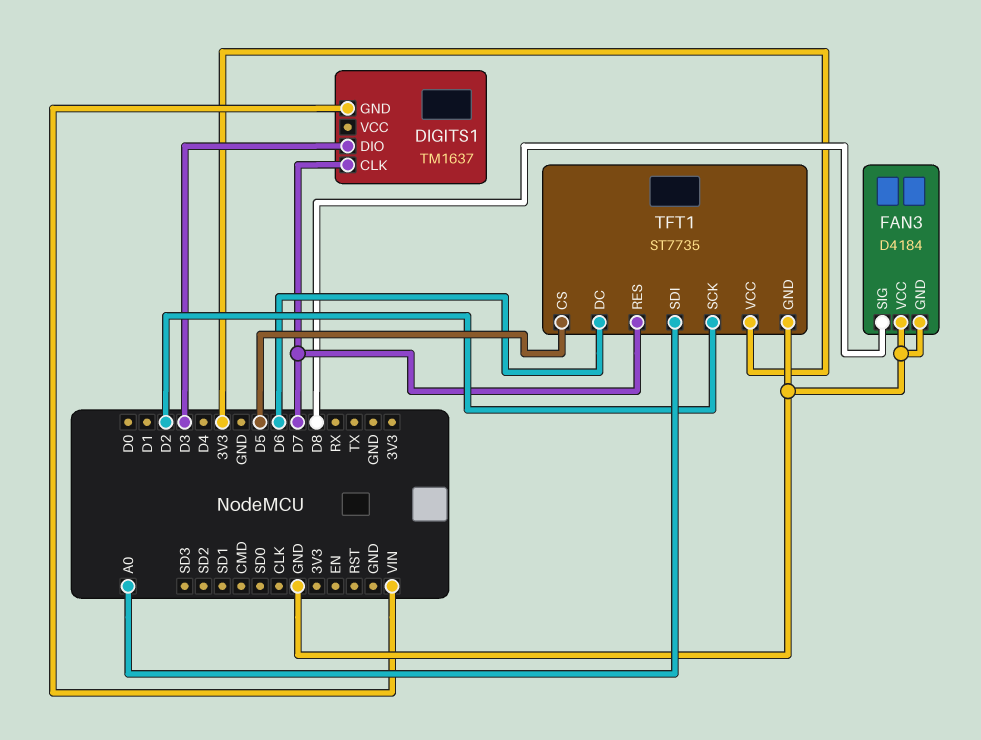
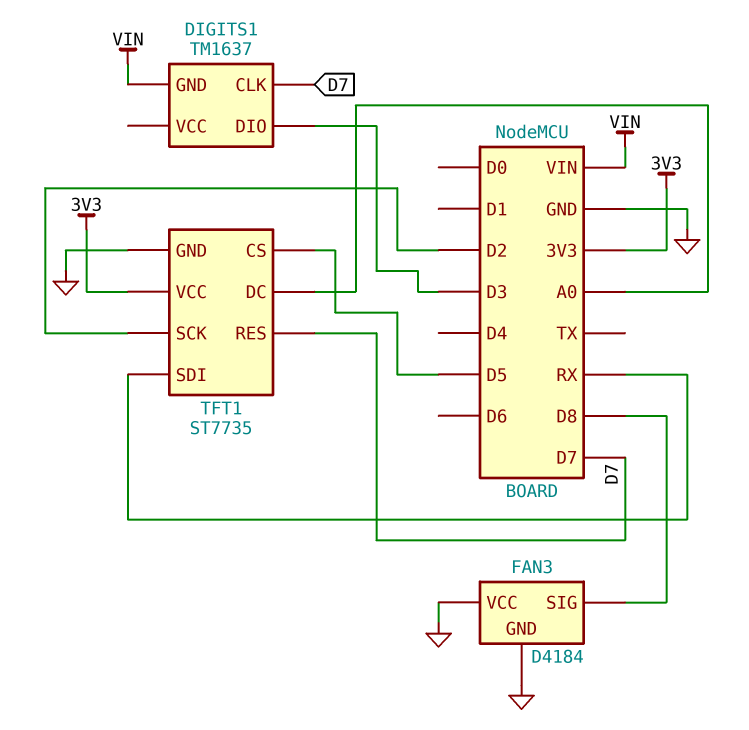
TFT1 pin DC: D6 -> A0
TFT1 pin SDI: A0 -> RX

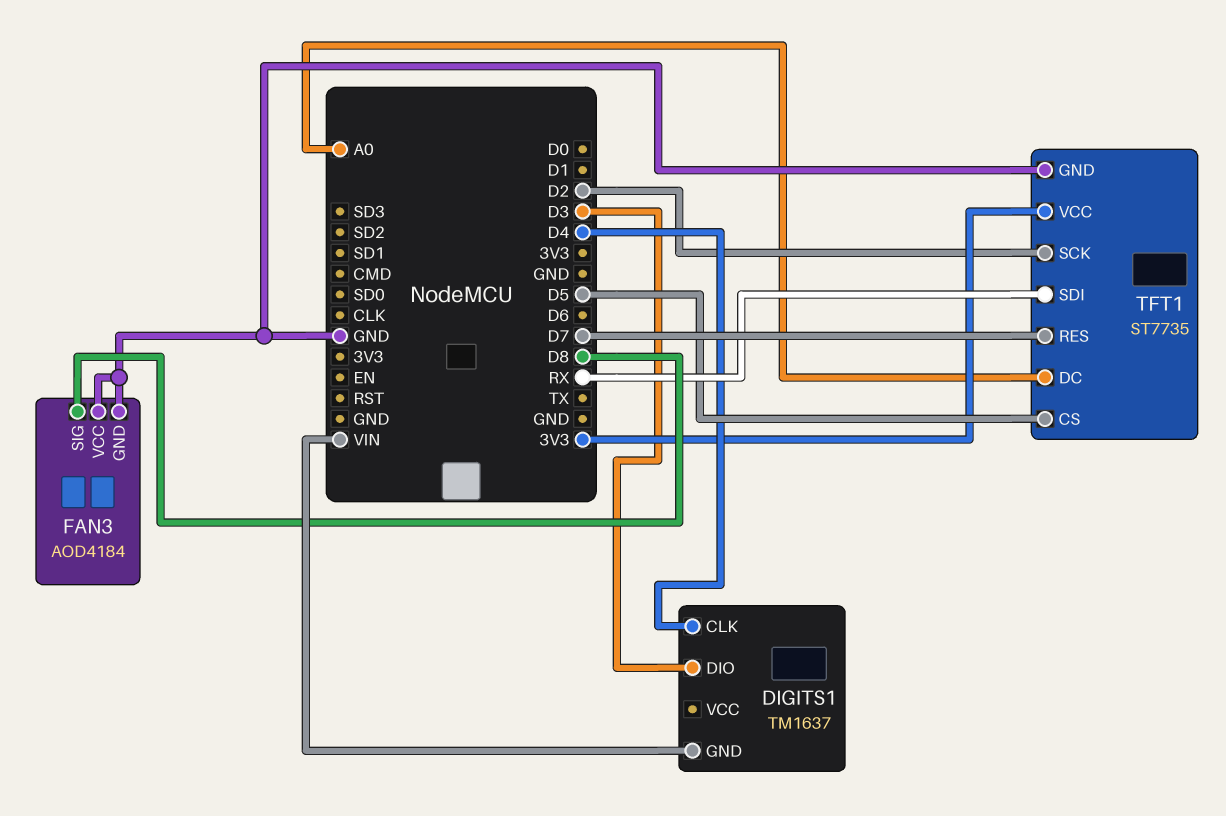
DIGITS1 pin CLK: D7 -> D4
FAN3: D4184 -> AOD4184

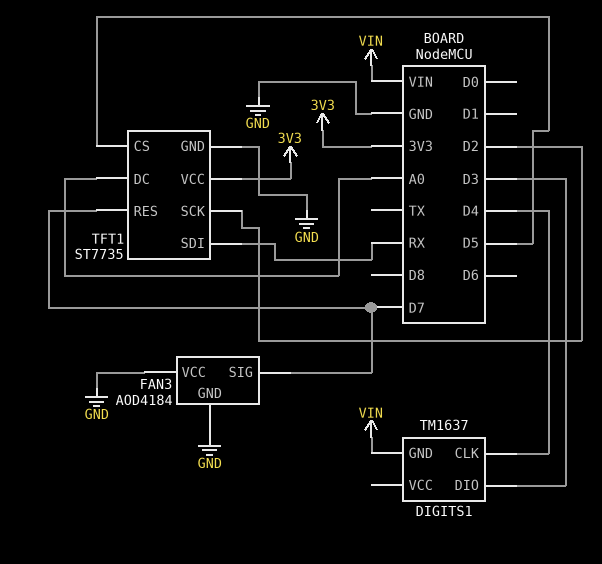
FAN3 pin SIG: D8 -> D7

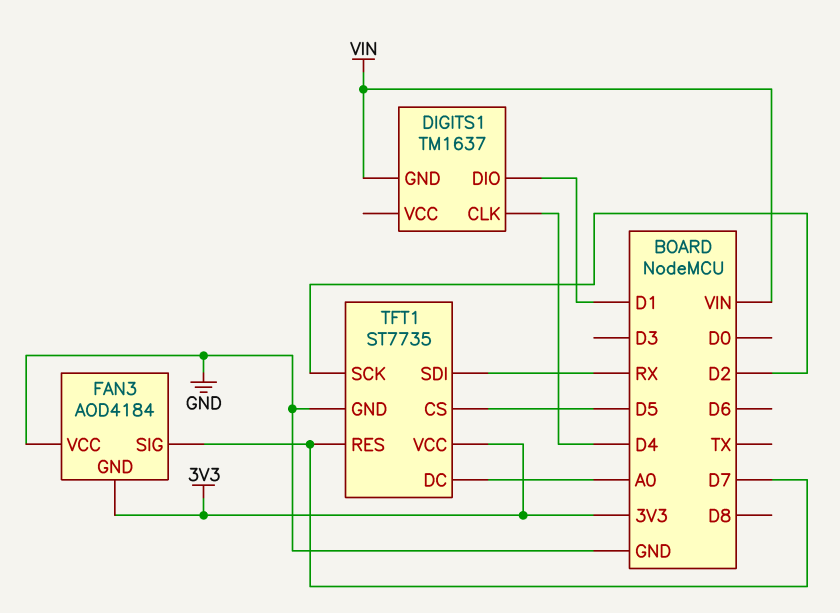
DIGITS1 pin DIO: D3 -> D1
FAN3 pin GND: GND -> 3V3

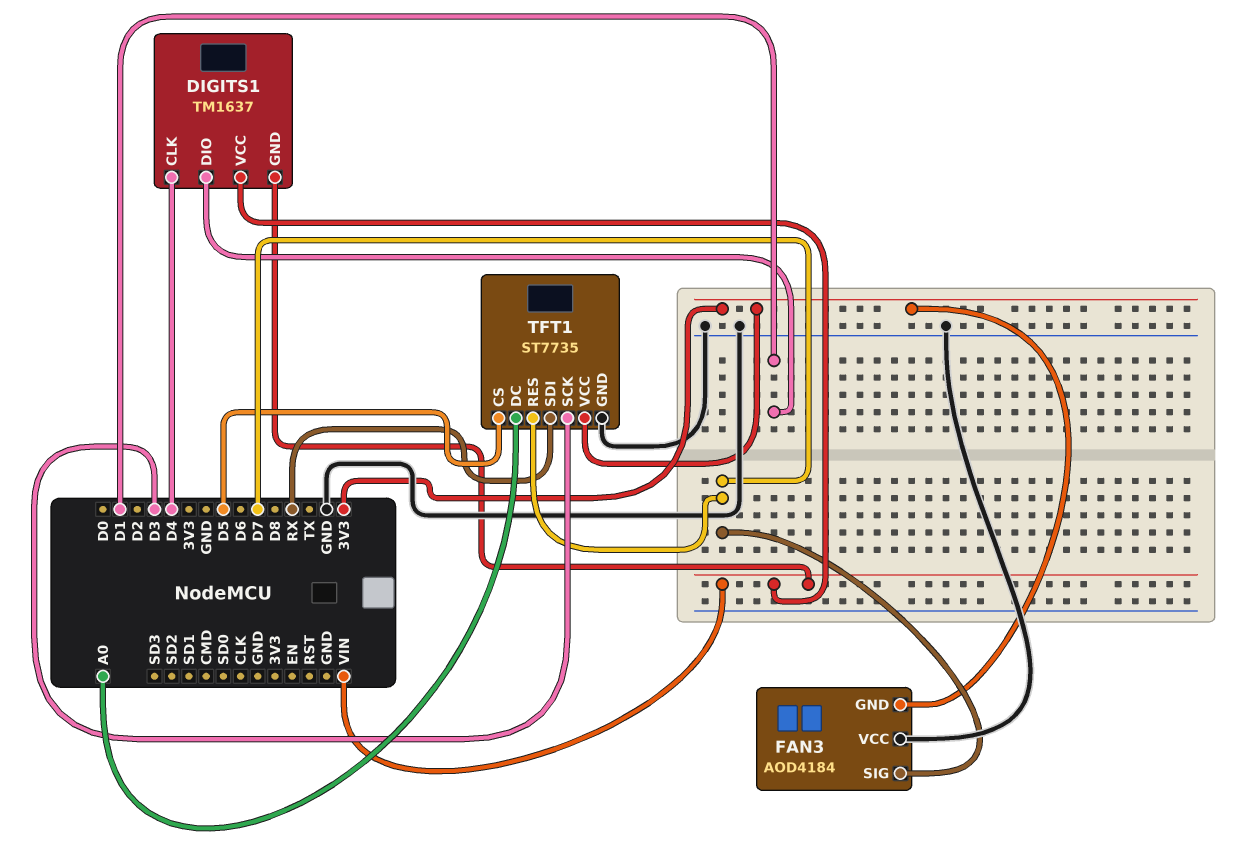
DIGITS1 pin VCC: none -> VIN
TFT1 pin SCK: D2 -> D3

